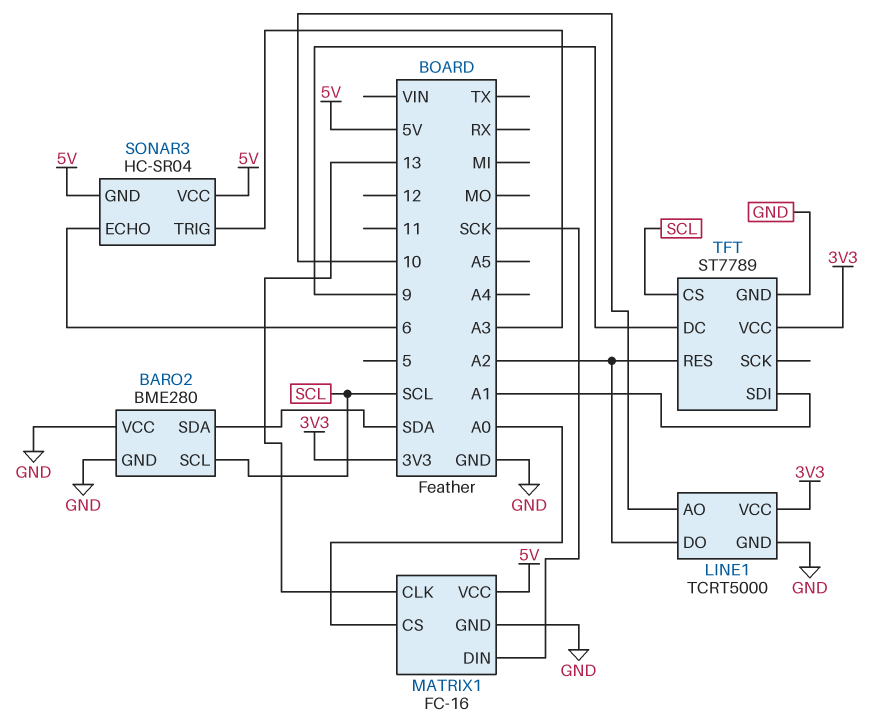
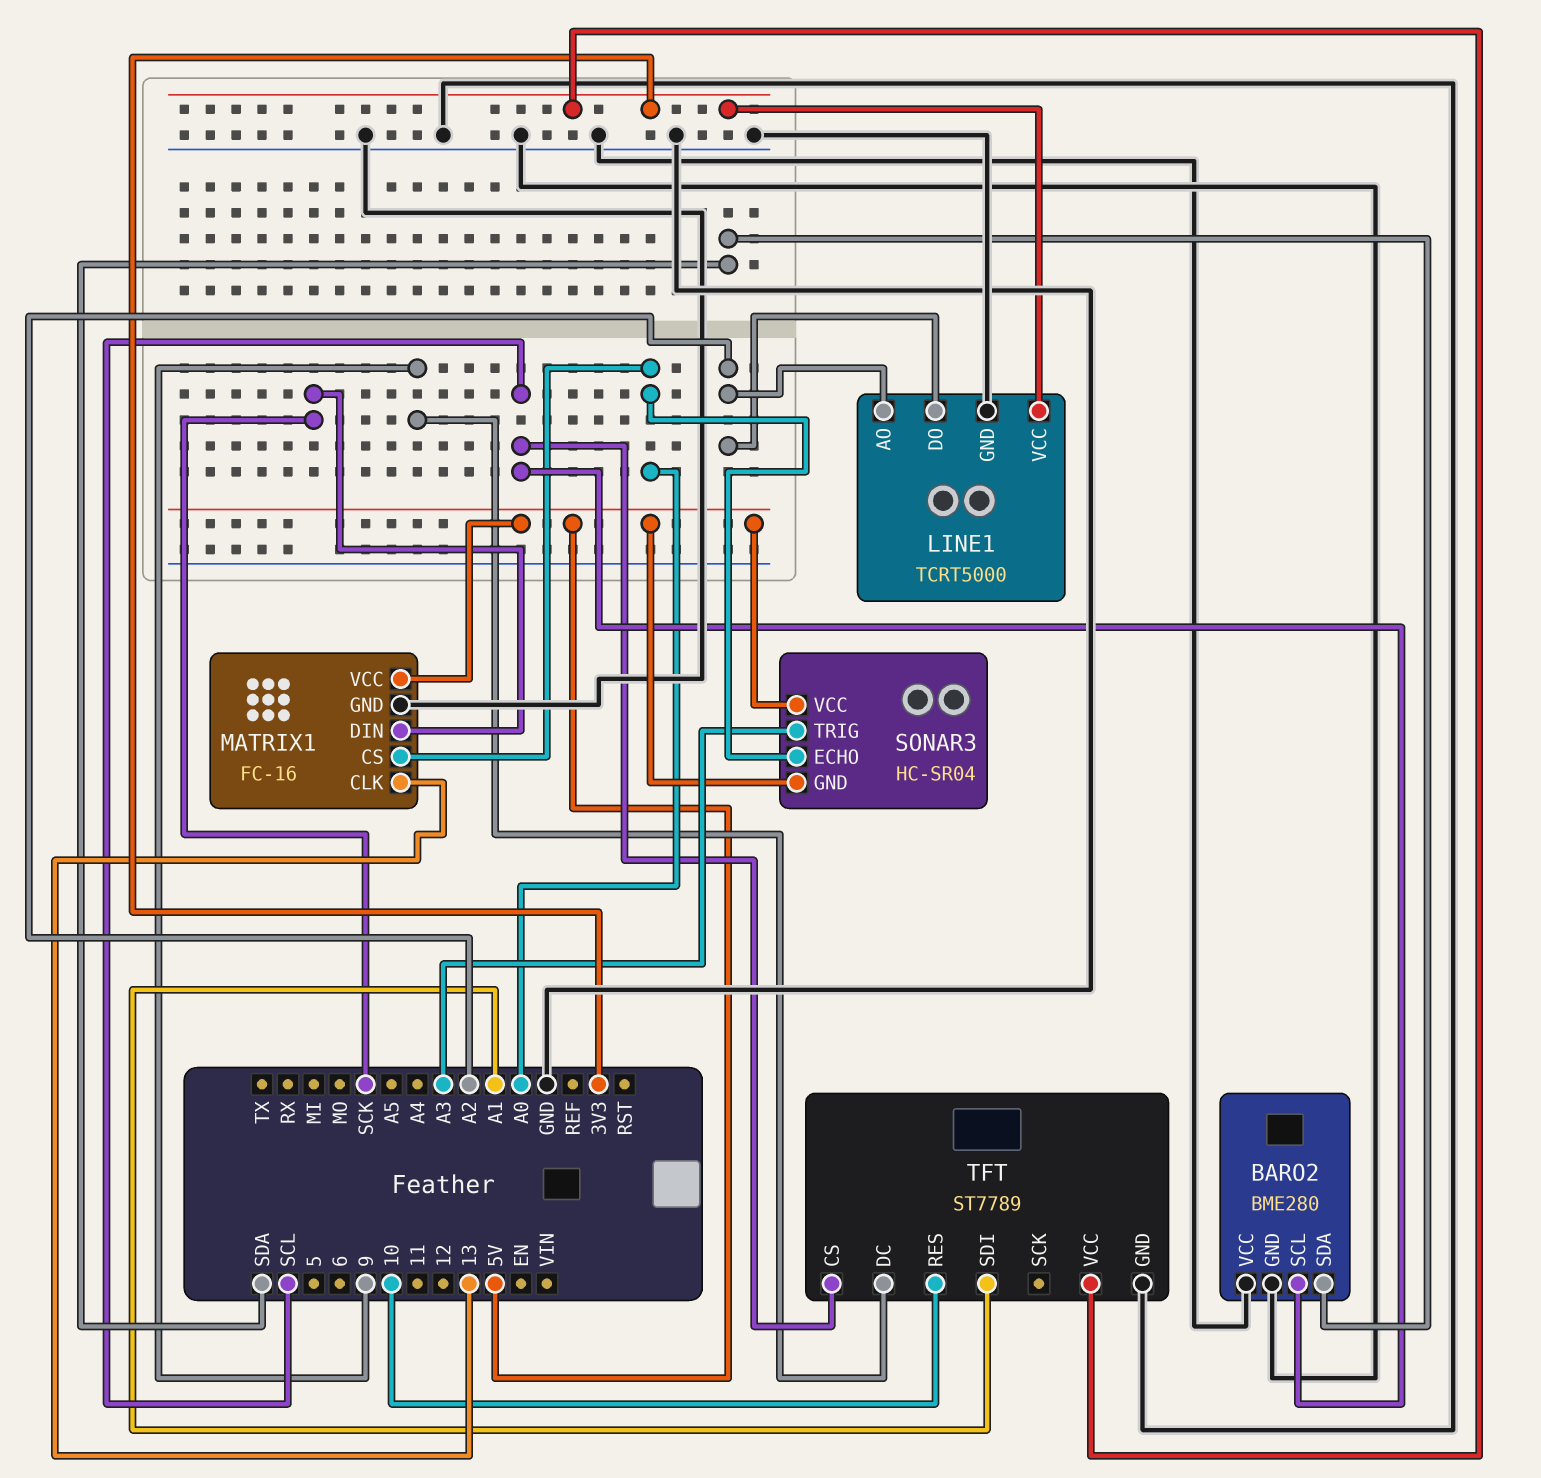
LINE1 pin AO: 10 -> A2
SONAR3 pin ECHO: 6 -> A0
TFT pin RES: A2 -> 10

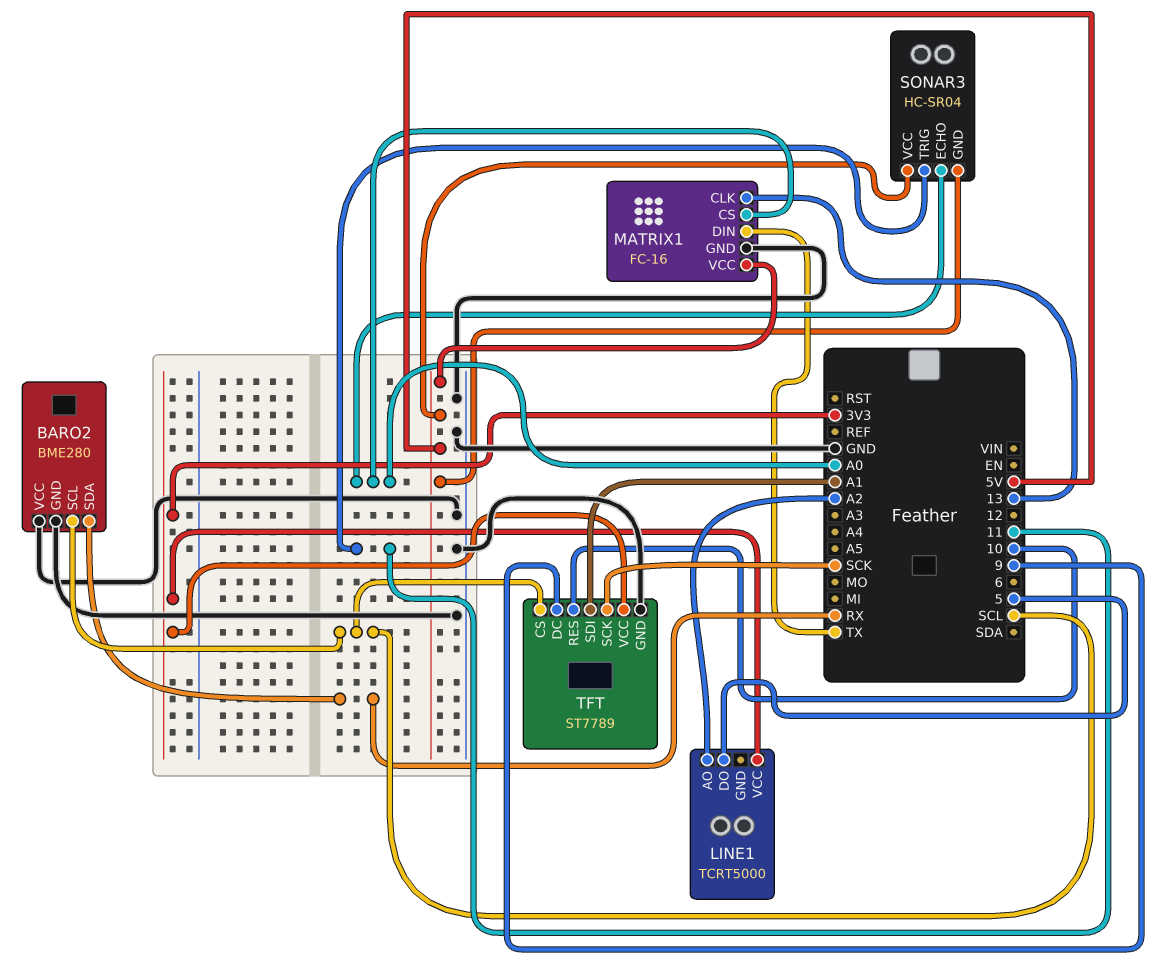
BARO2 pin SDA: SDA -> RX
LINE1 pin DO: A2 -> 5
LINE1 pin GND: GND -> none
MATRIX1 pin DIN: SCK -> TX
SONAR3 pin TRIG: A3 -> 11
TFT pin SCK: none -> SCK

